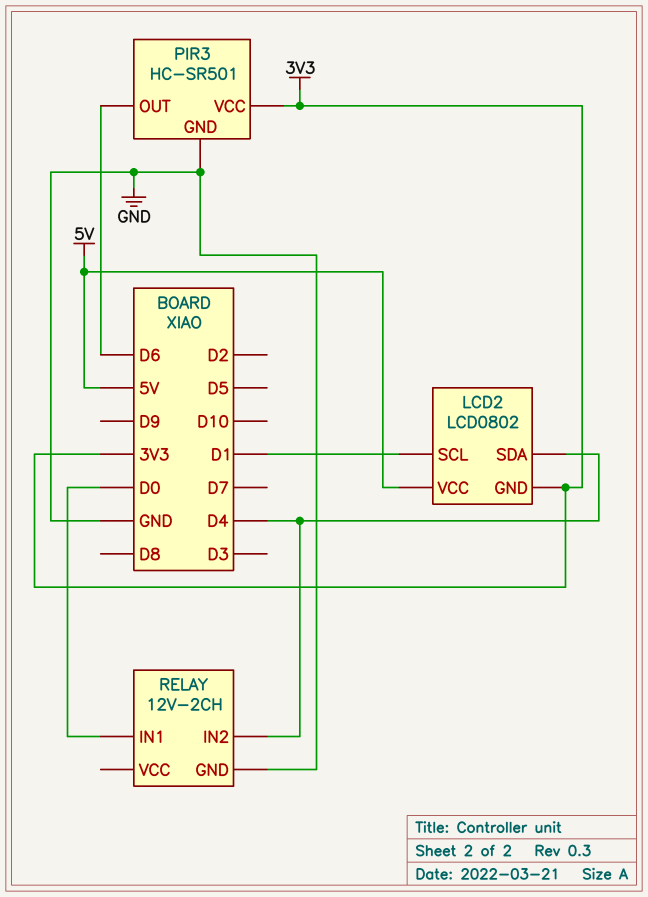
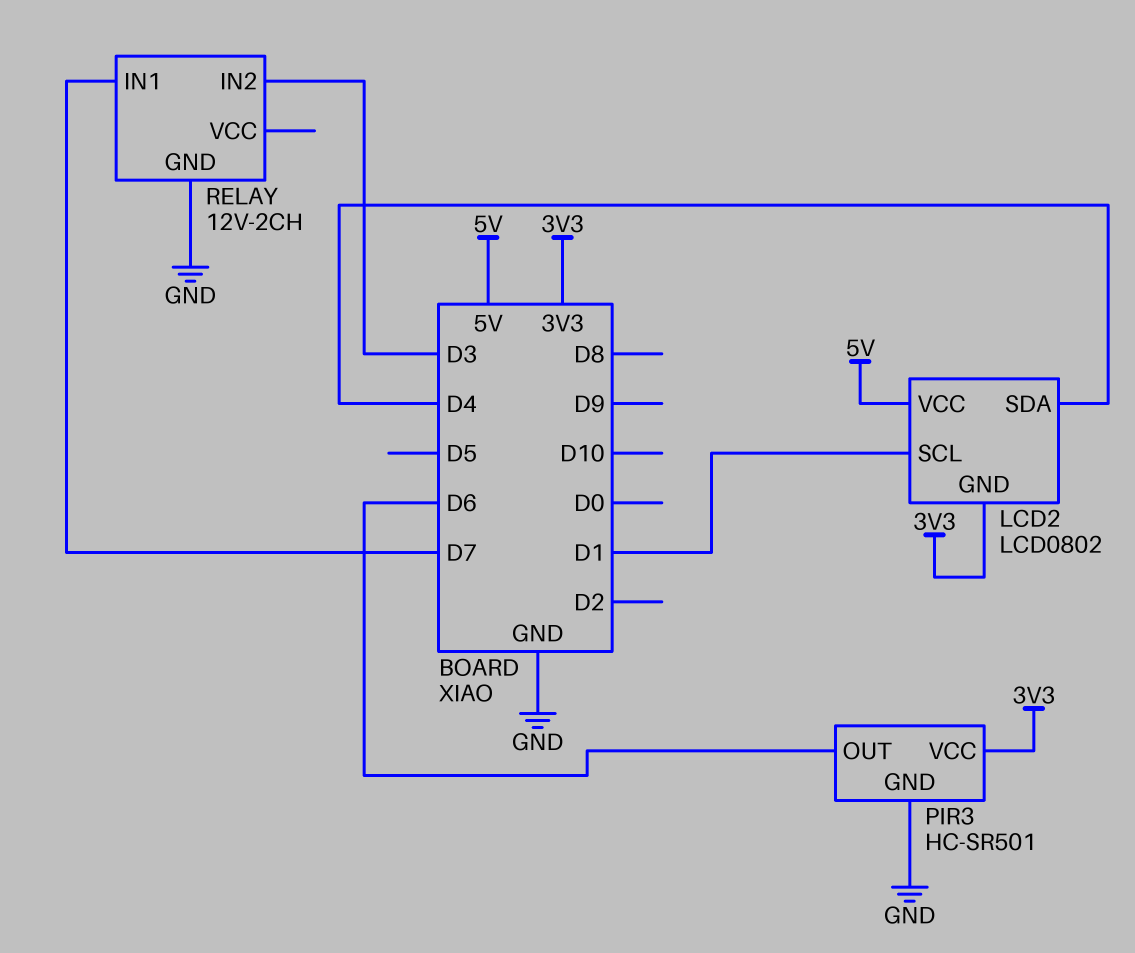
RELAY pin IN1: D0 -> D7
RELAY pin IN2: D4 -> D3

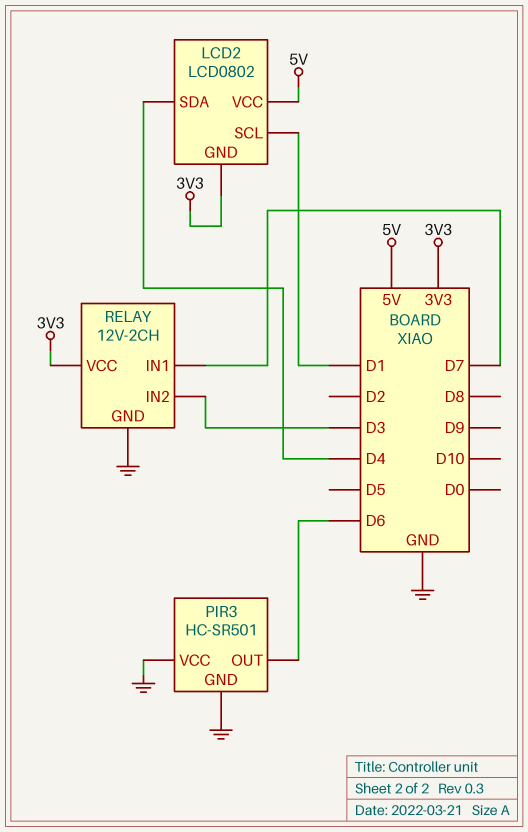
PIR3 pin VCC: 3V3 -> GND
RELAY pin VCC: none -> 3V3

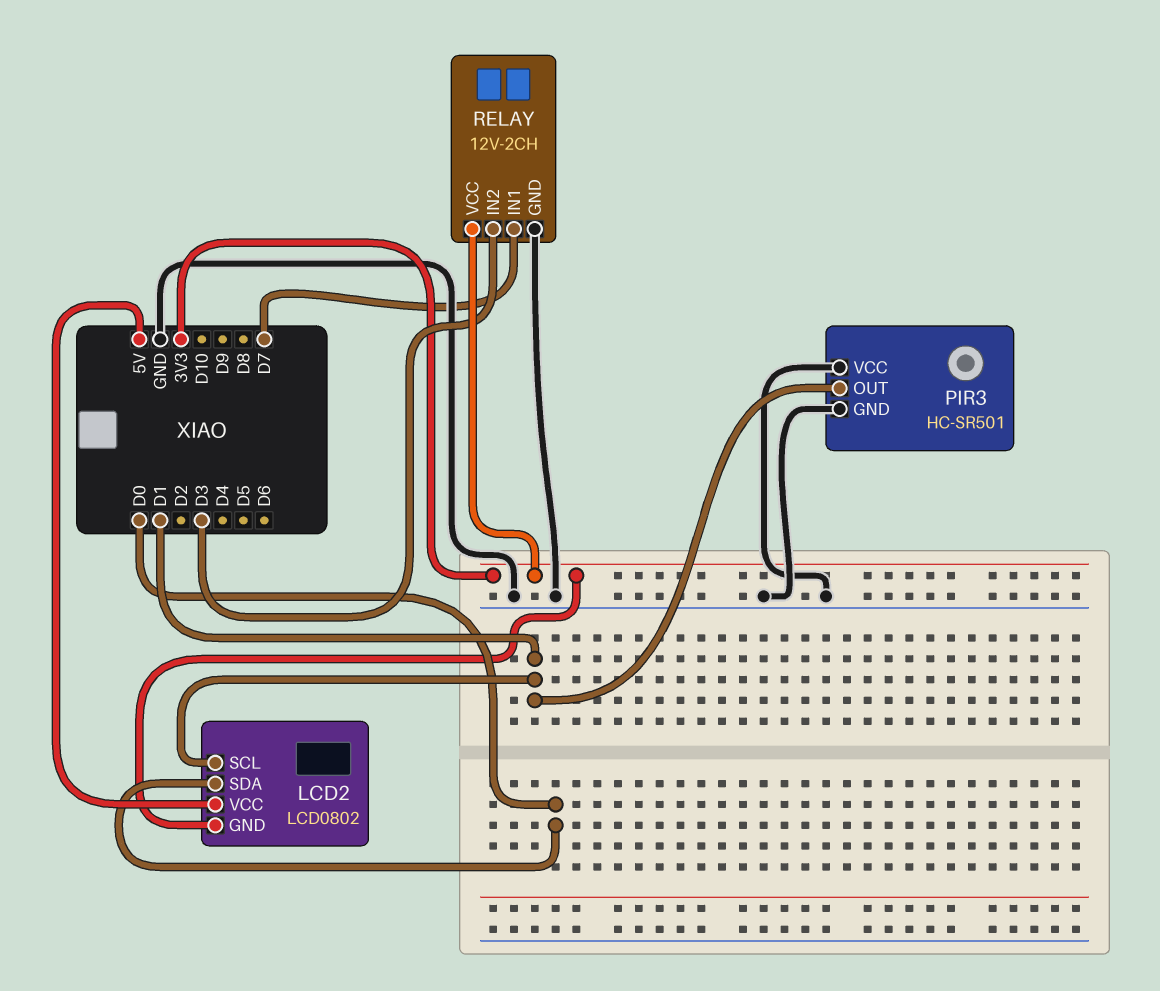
LCD2 pin SDA: D4 -> D0
PIR3 pin OUT: D6 -> D1

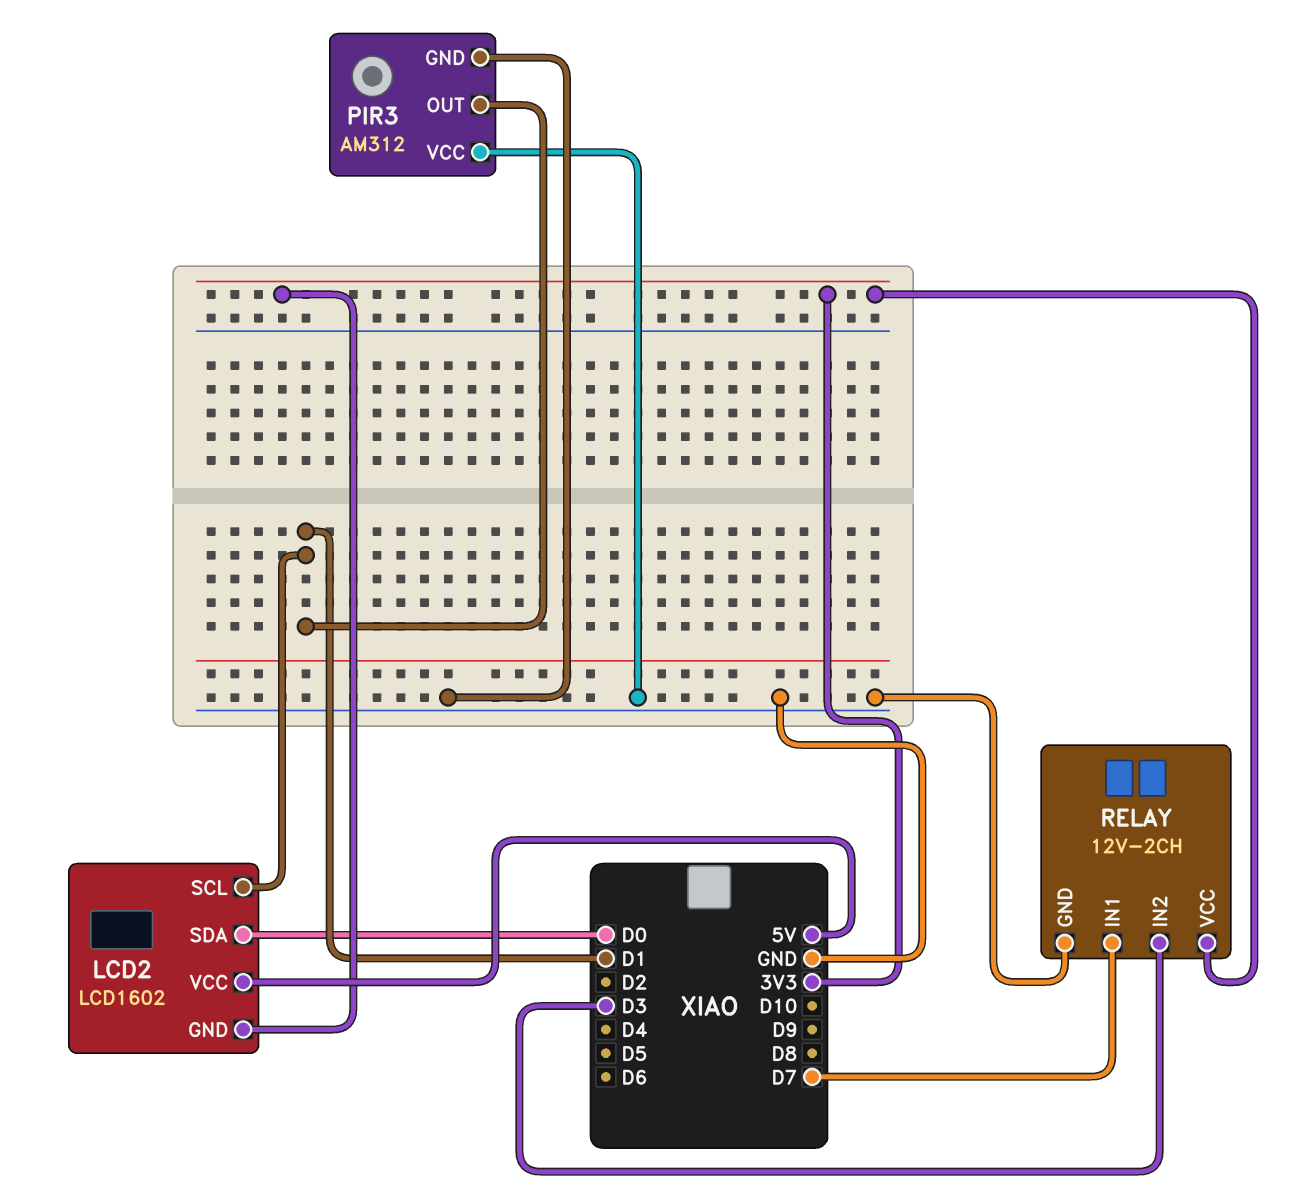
LCD2: LCD0802 -> LCD1602
PIR3: HC-SR501 -> AM312

